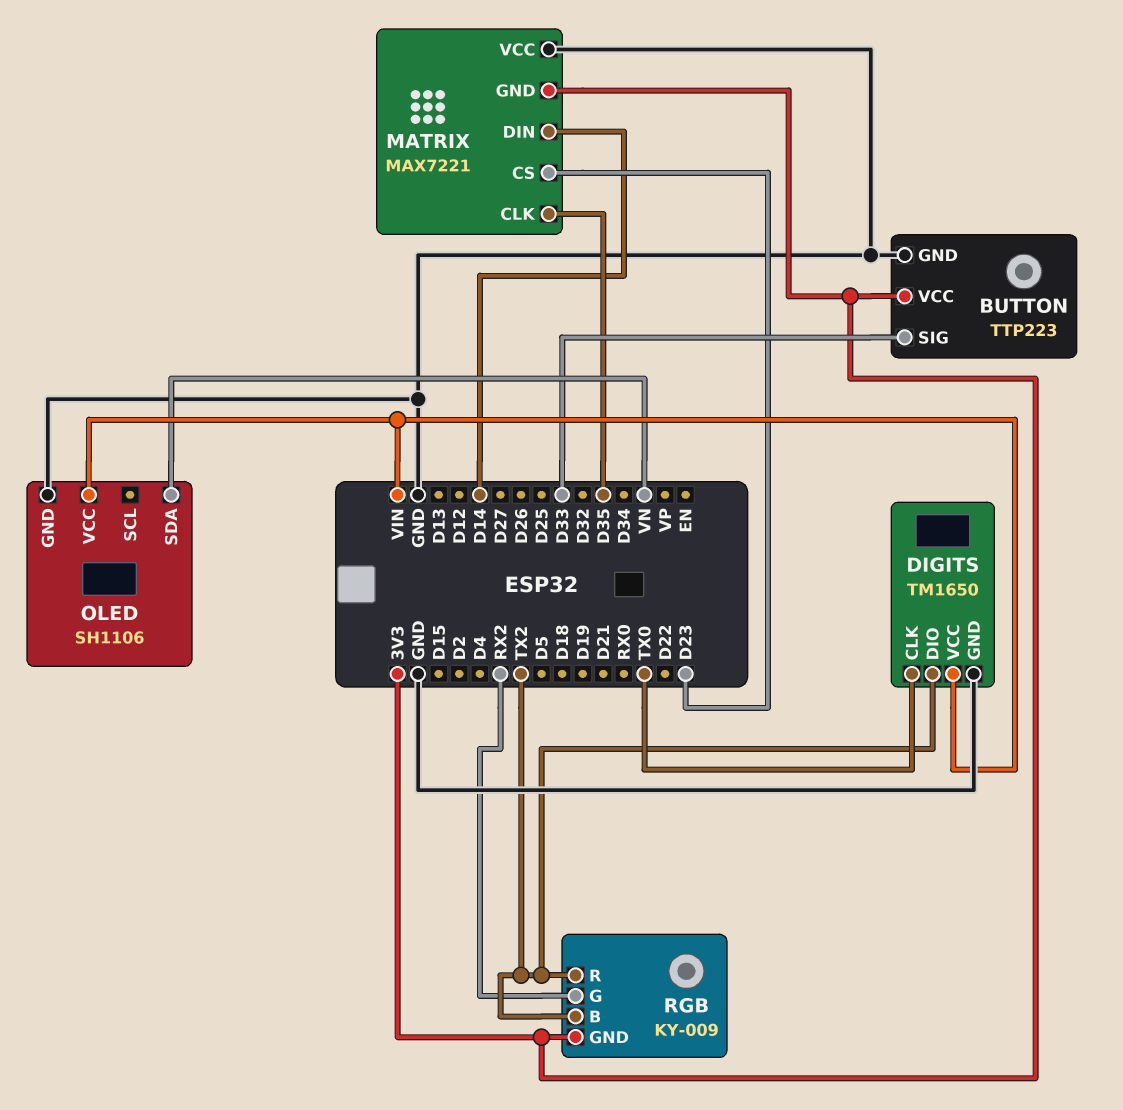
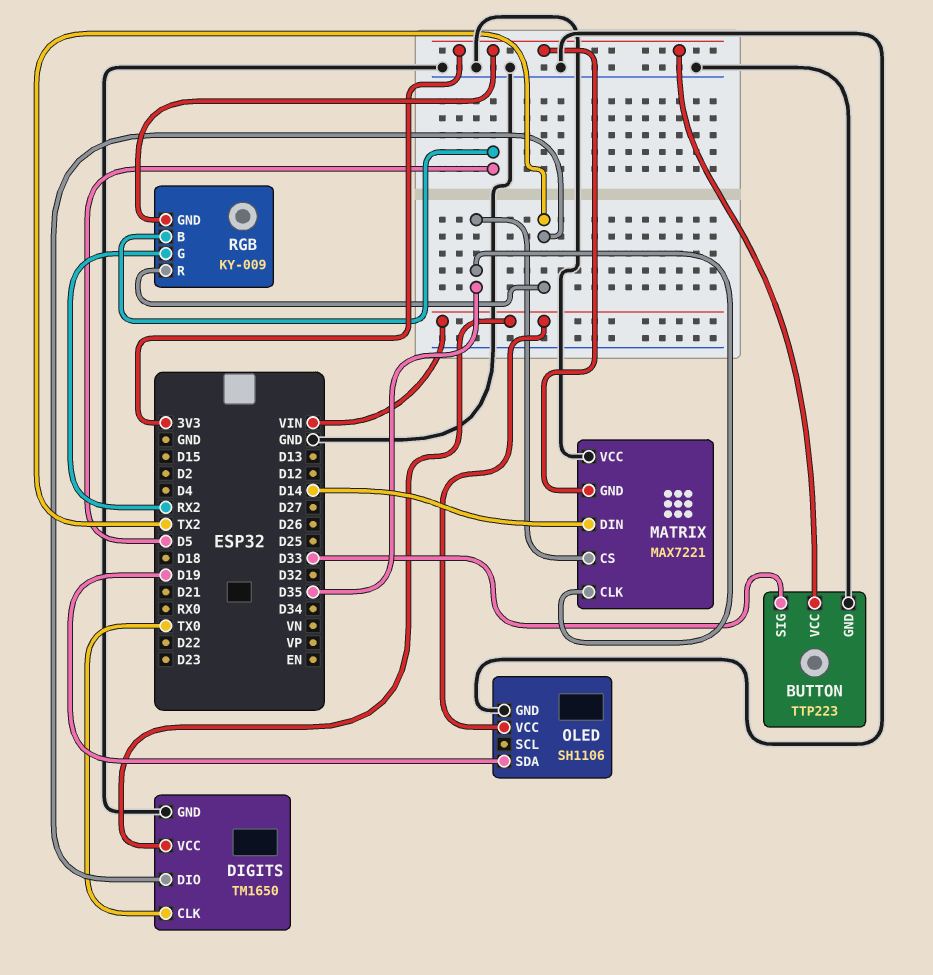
MATRIX pin CS: D23 -> D35
OLED pin SDA: VN -> D19
RGB pin B: TX2 -> D5

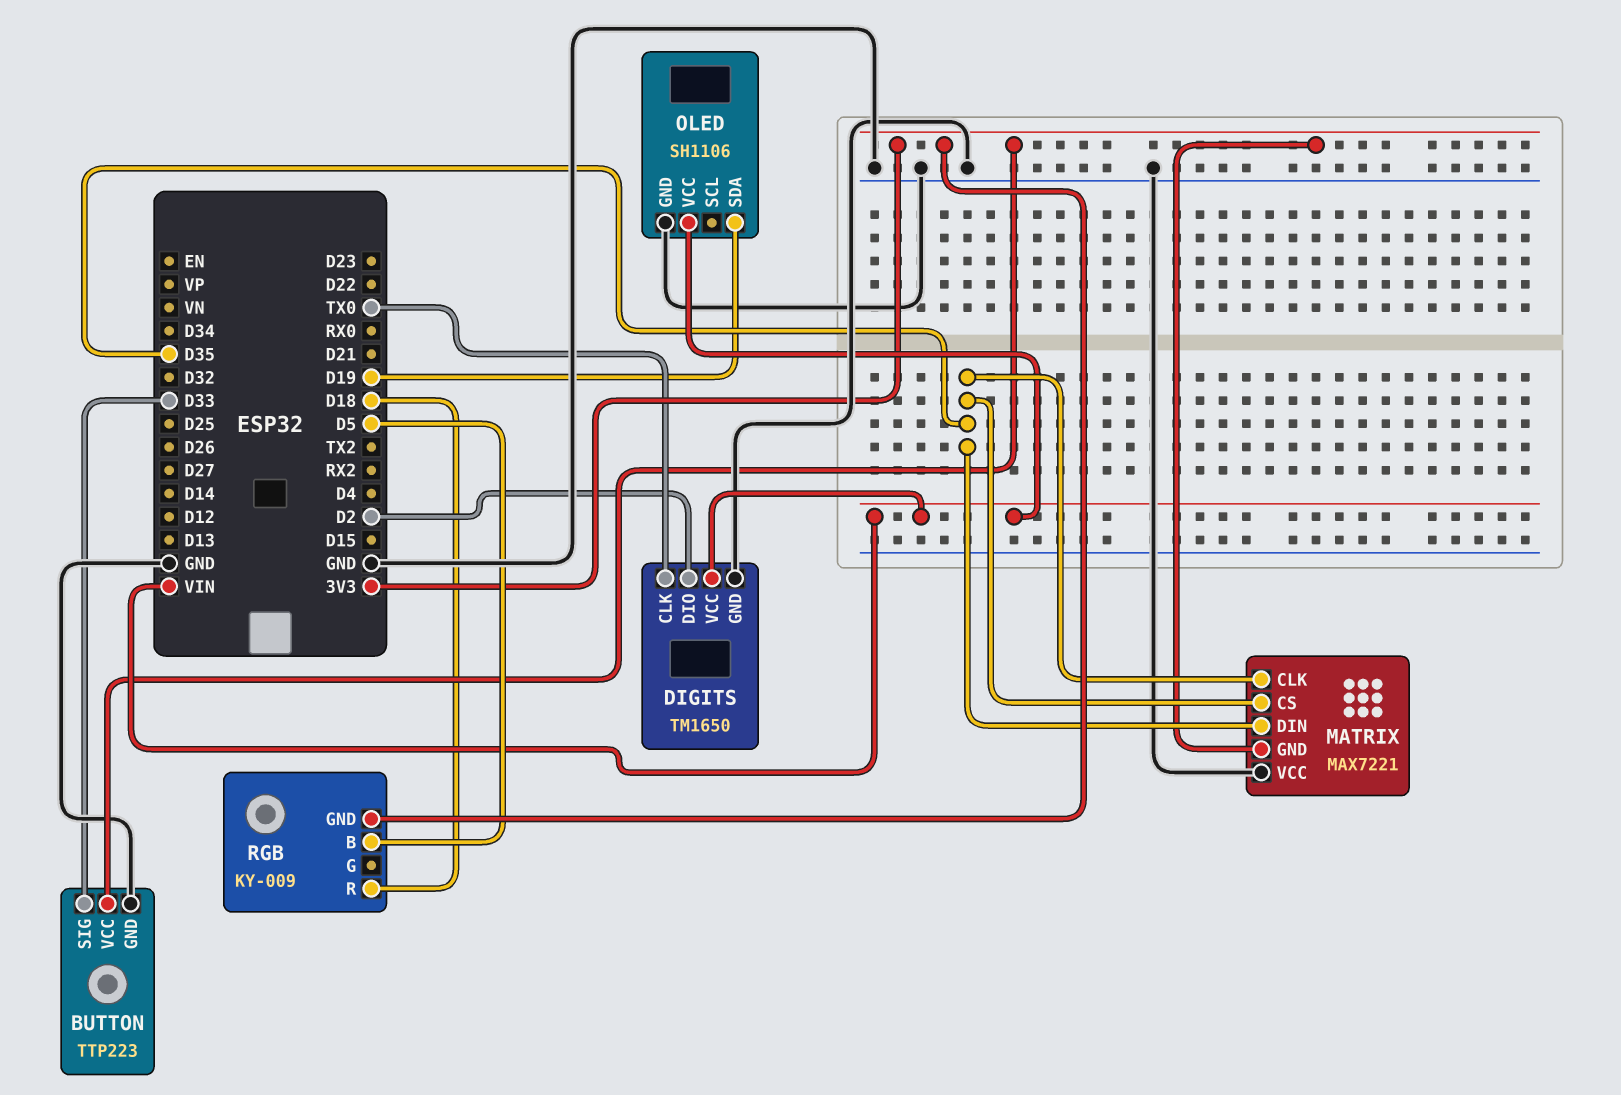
DIGITS pin DIO: TX2 -> D2
MATRIX pin DIN: D14 -> D35
RGB pin G: RX2 -> none
RGB pin R: TX2 -> D18

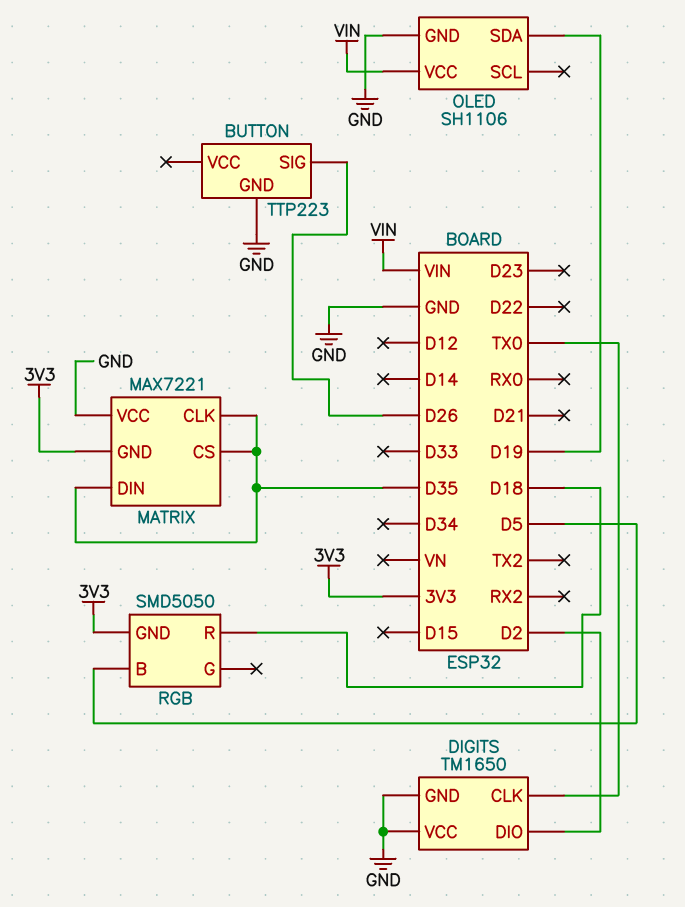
BUTTON pin SIG: D33 -> D26
BUTTON pin VCC: 3V3 -> none
DIGITS pin VCC: VIN -> GND
RGB: KY-009 -> SMD5050

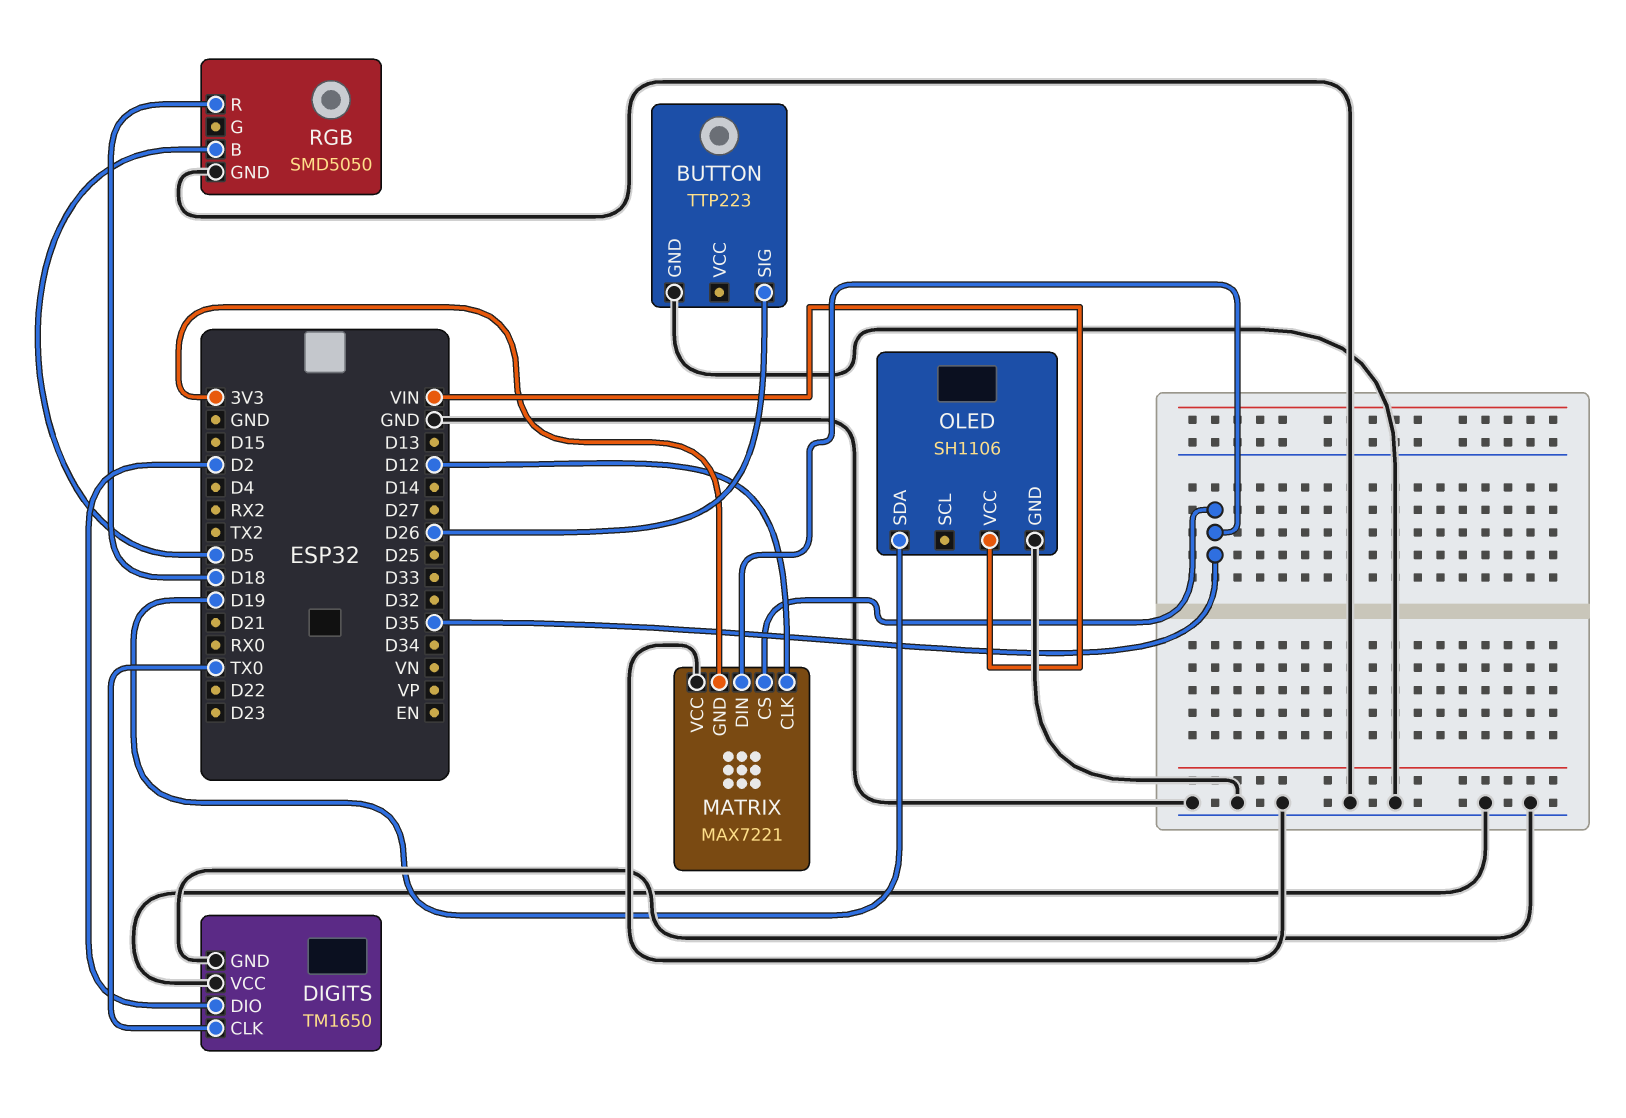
MATRIX pin CLK: D35 -> D12
RGB pin GND: 3V3 -> GND

